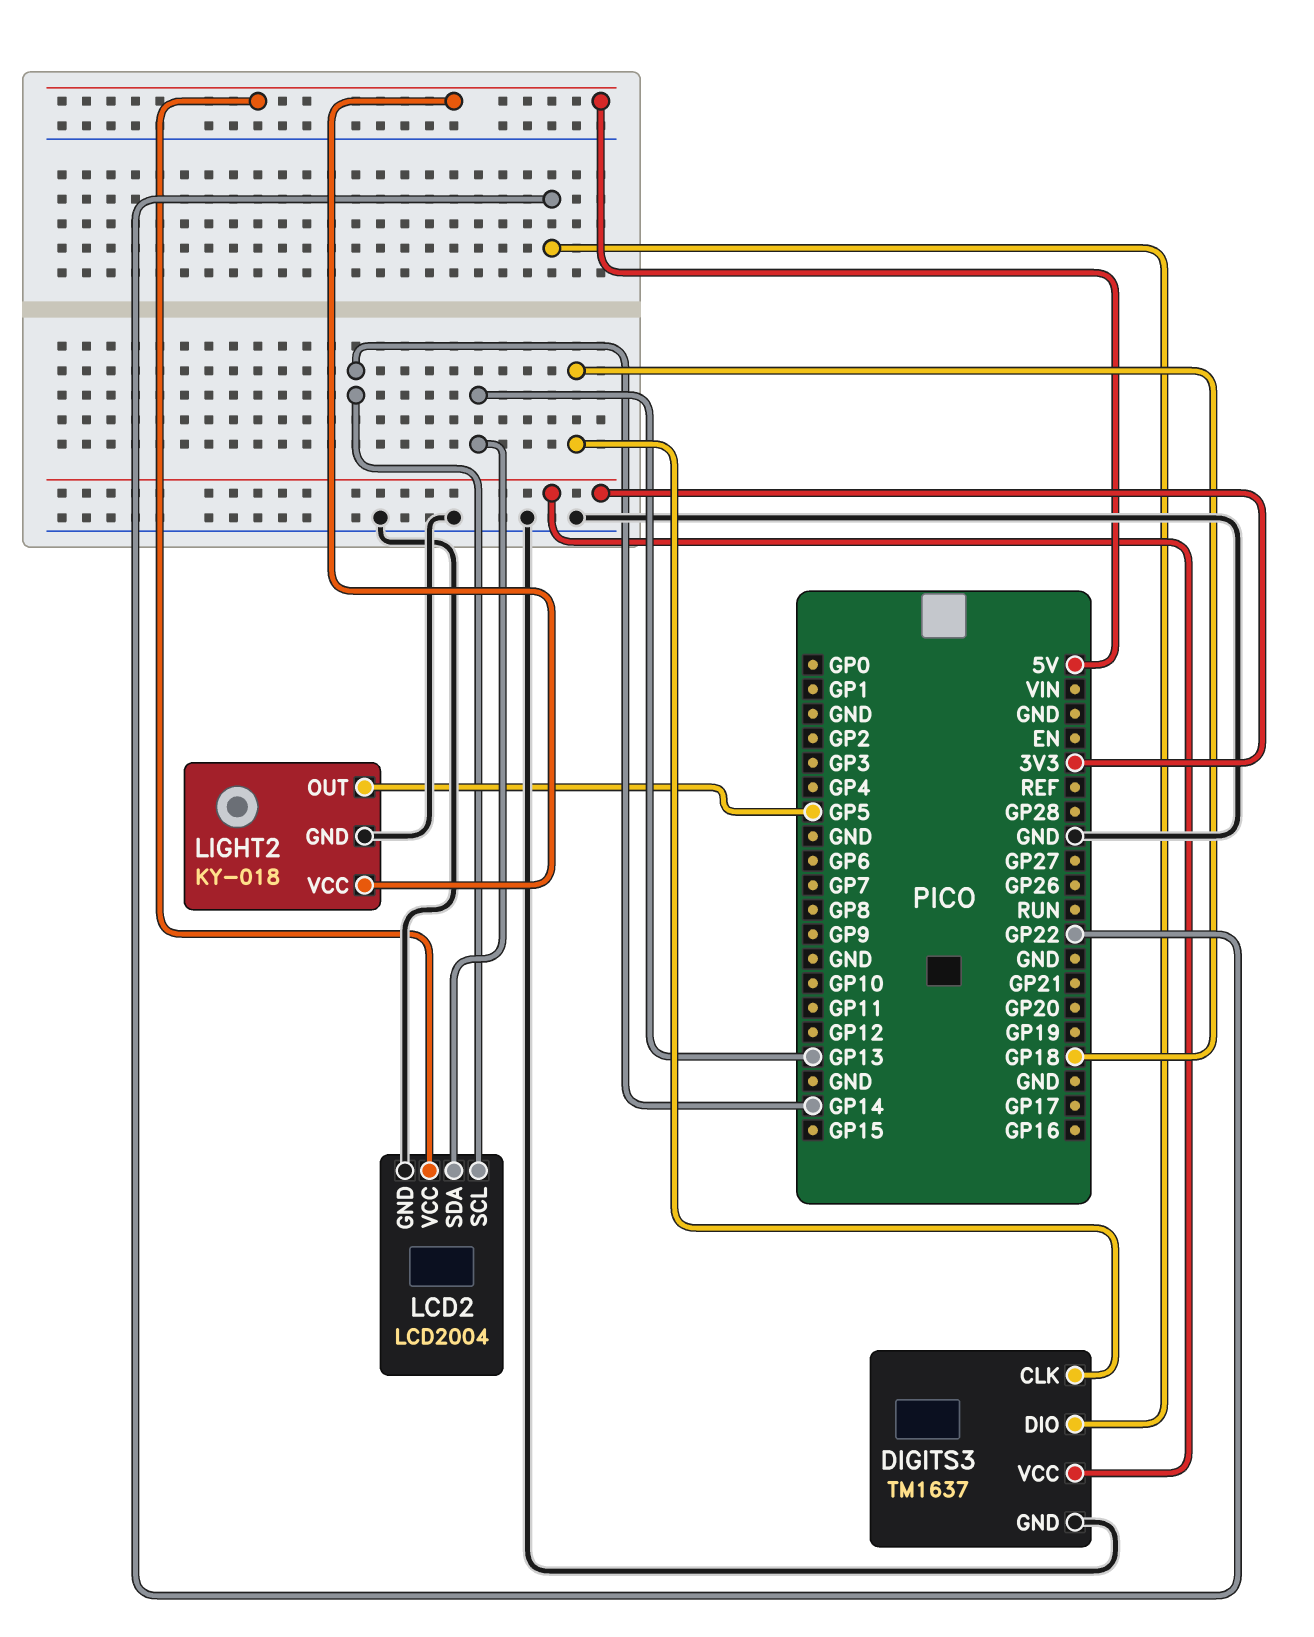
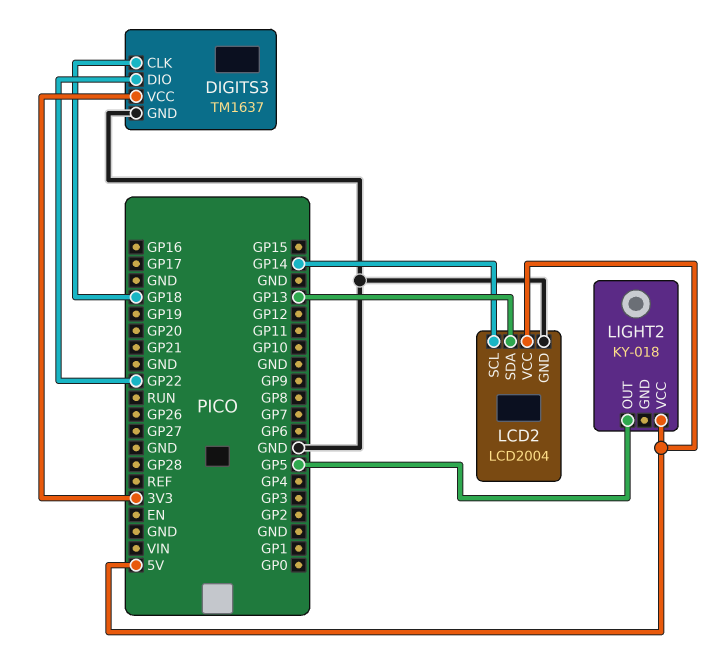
LIGHT2 pin GND: GND -> none

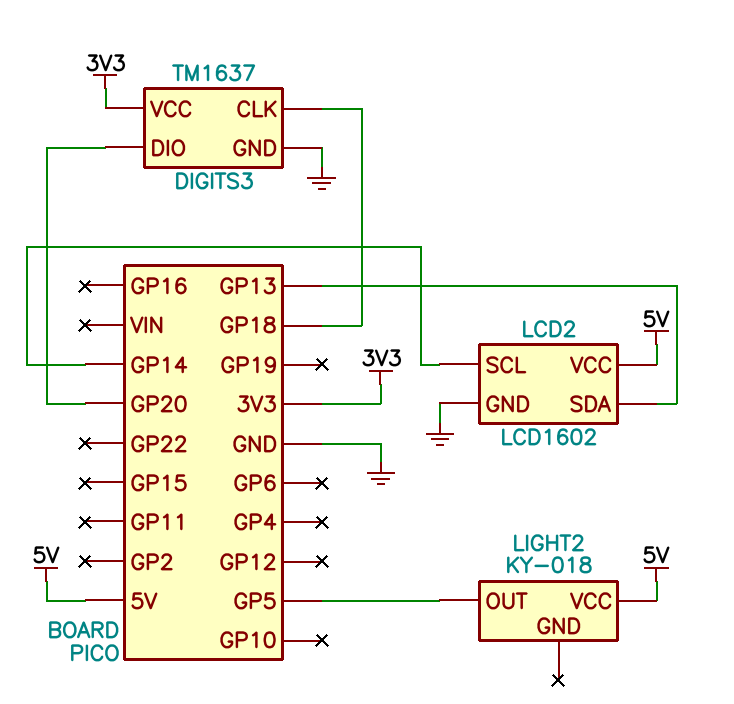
DIGITS3 pin DIO: GP22 -> GP20
LCD2: LCD2004 -> LCD1602

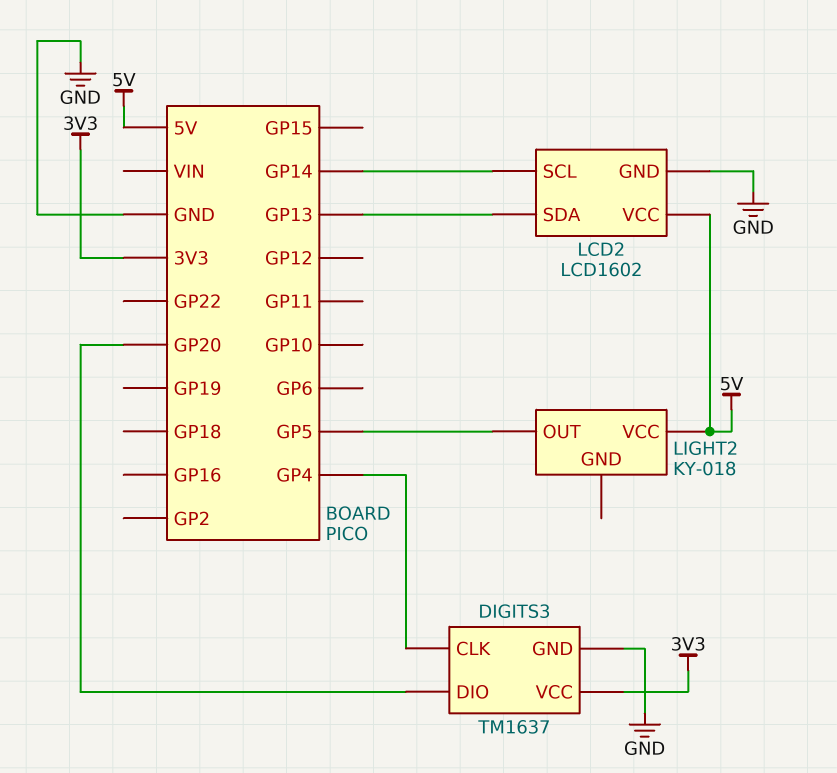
DIGITS3 pin CLK: GP18 -> GP4

